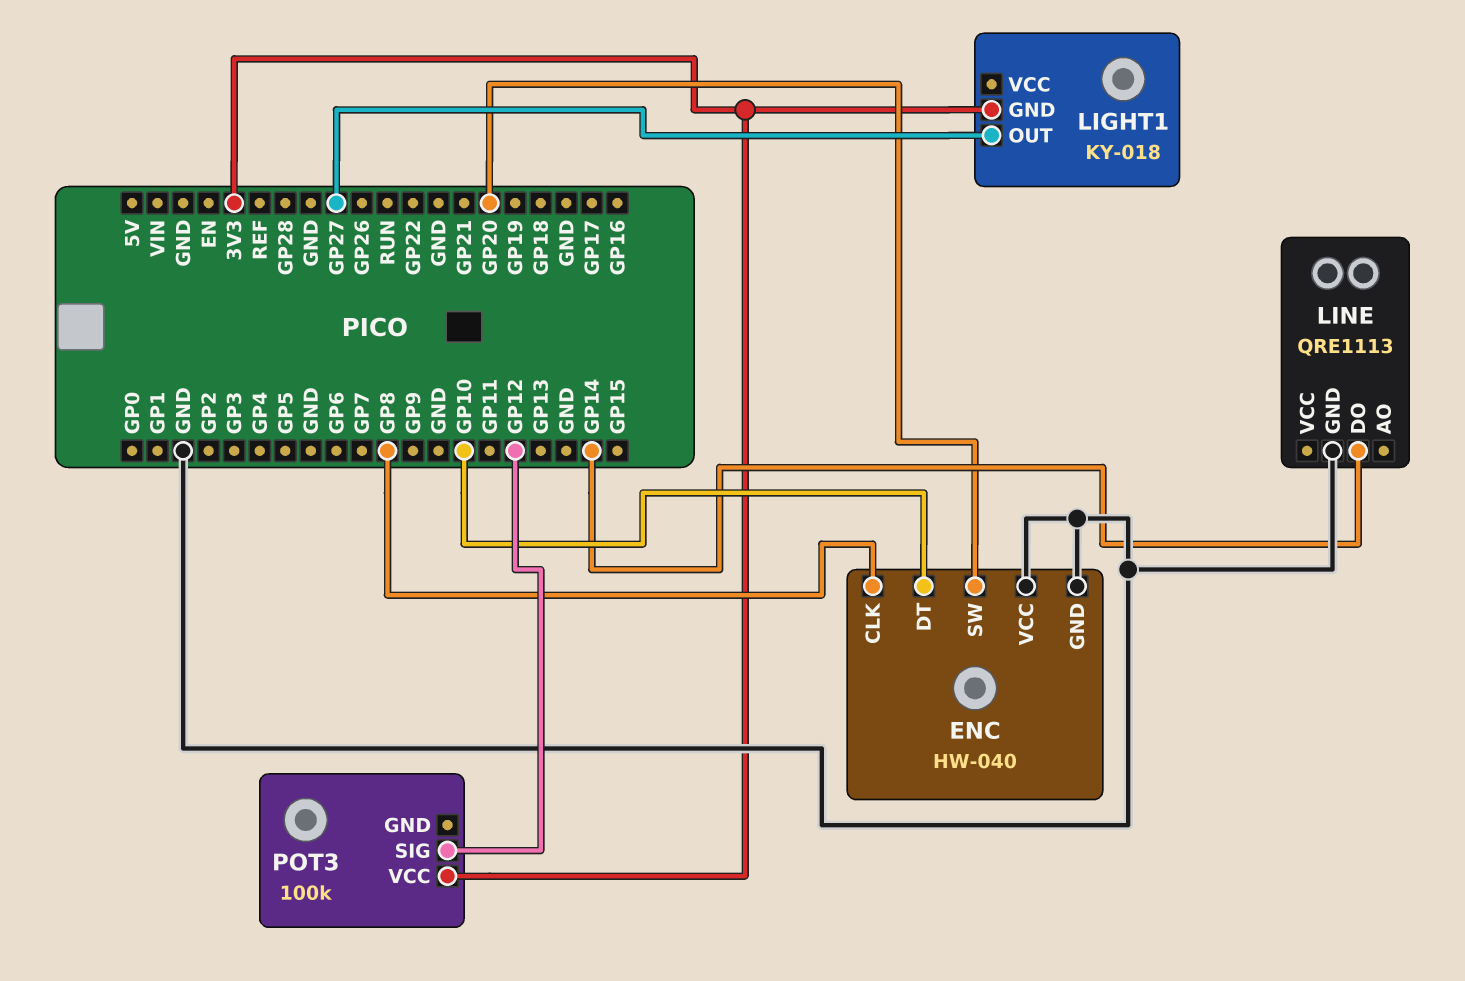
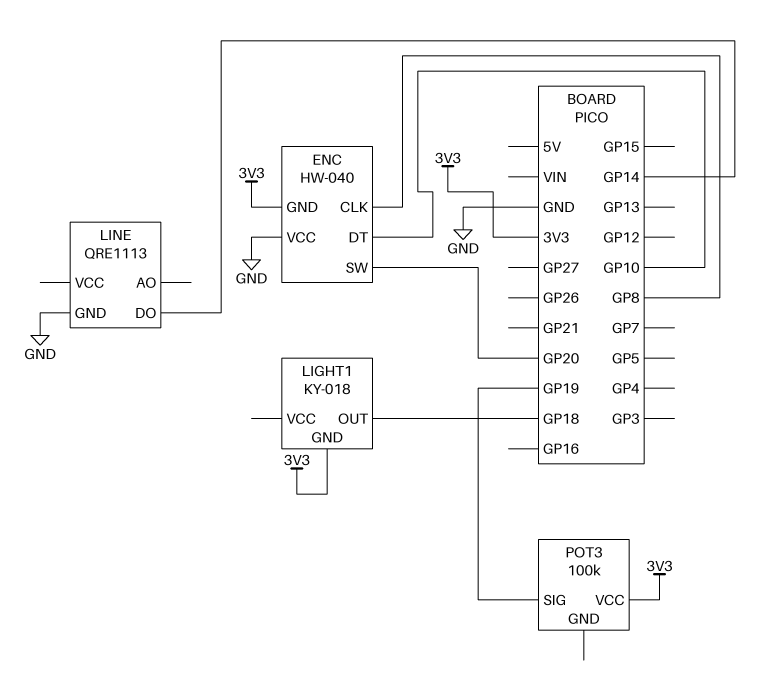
ENC pin GND: GND -> 3V3
LIGHT1 pin OUT: GP27 -> GP18
POT3 pin SIG: GP12 -> GP19

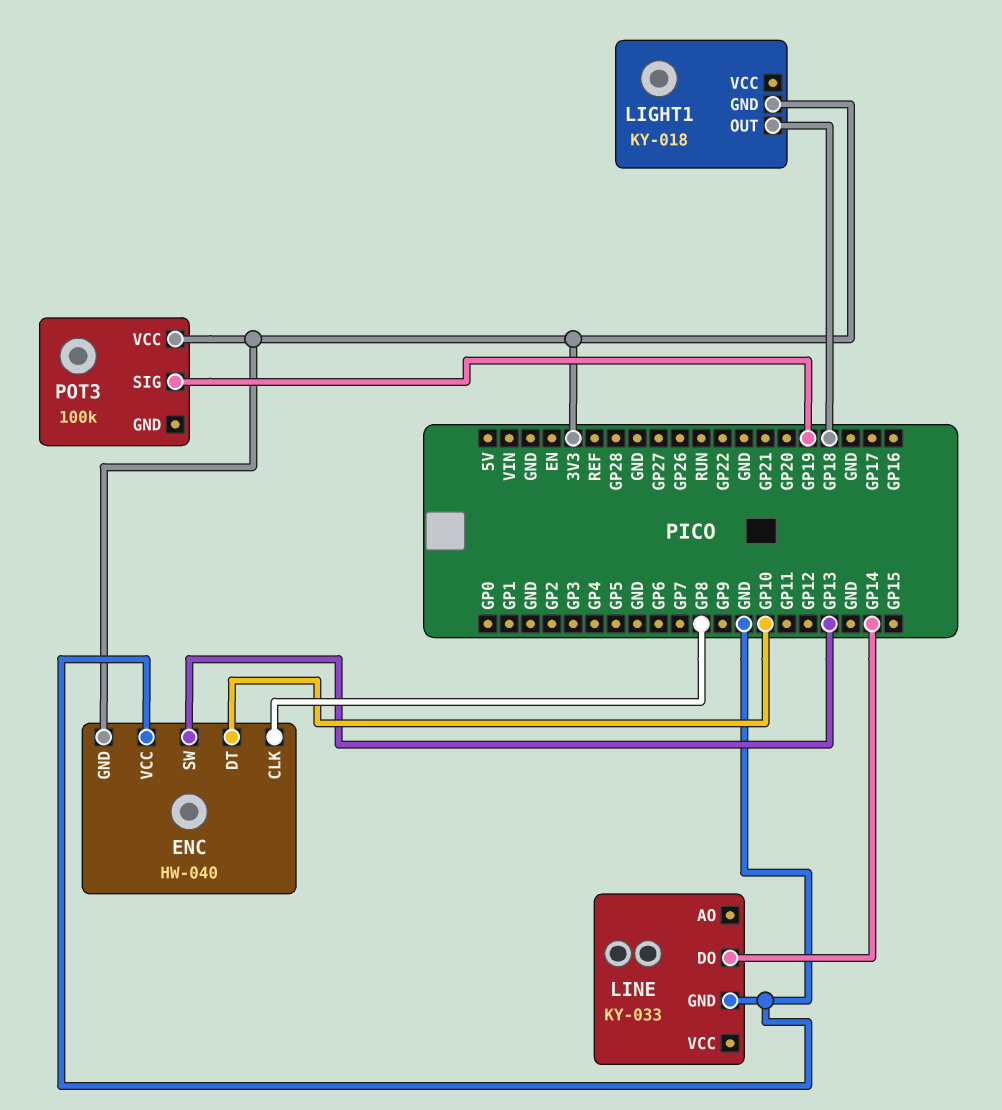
ENC pin SW: GP20 -> GP13
LINE: QRE1113 -> KY-033

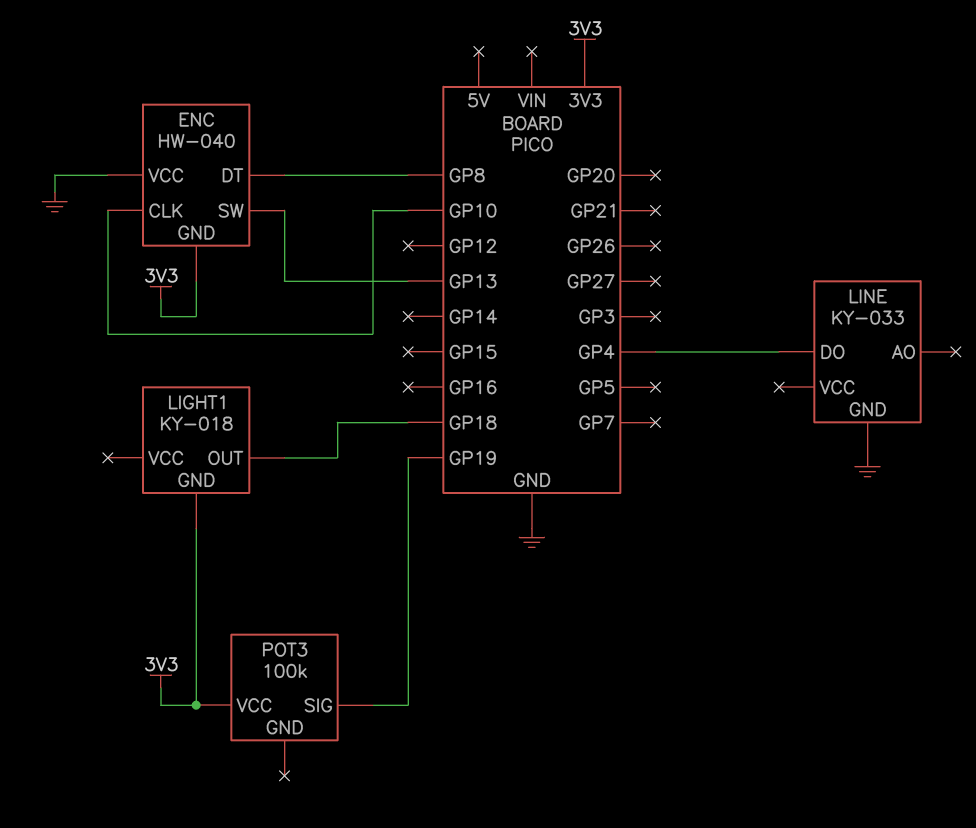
ENC pin CLK: GP8 -> GP10
ENC pin DT: GP10 -> GP8
LINE pin DO: GP14 -> GP4

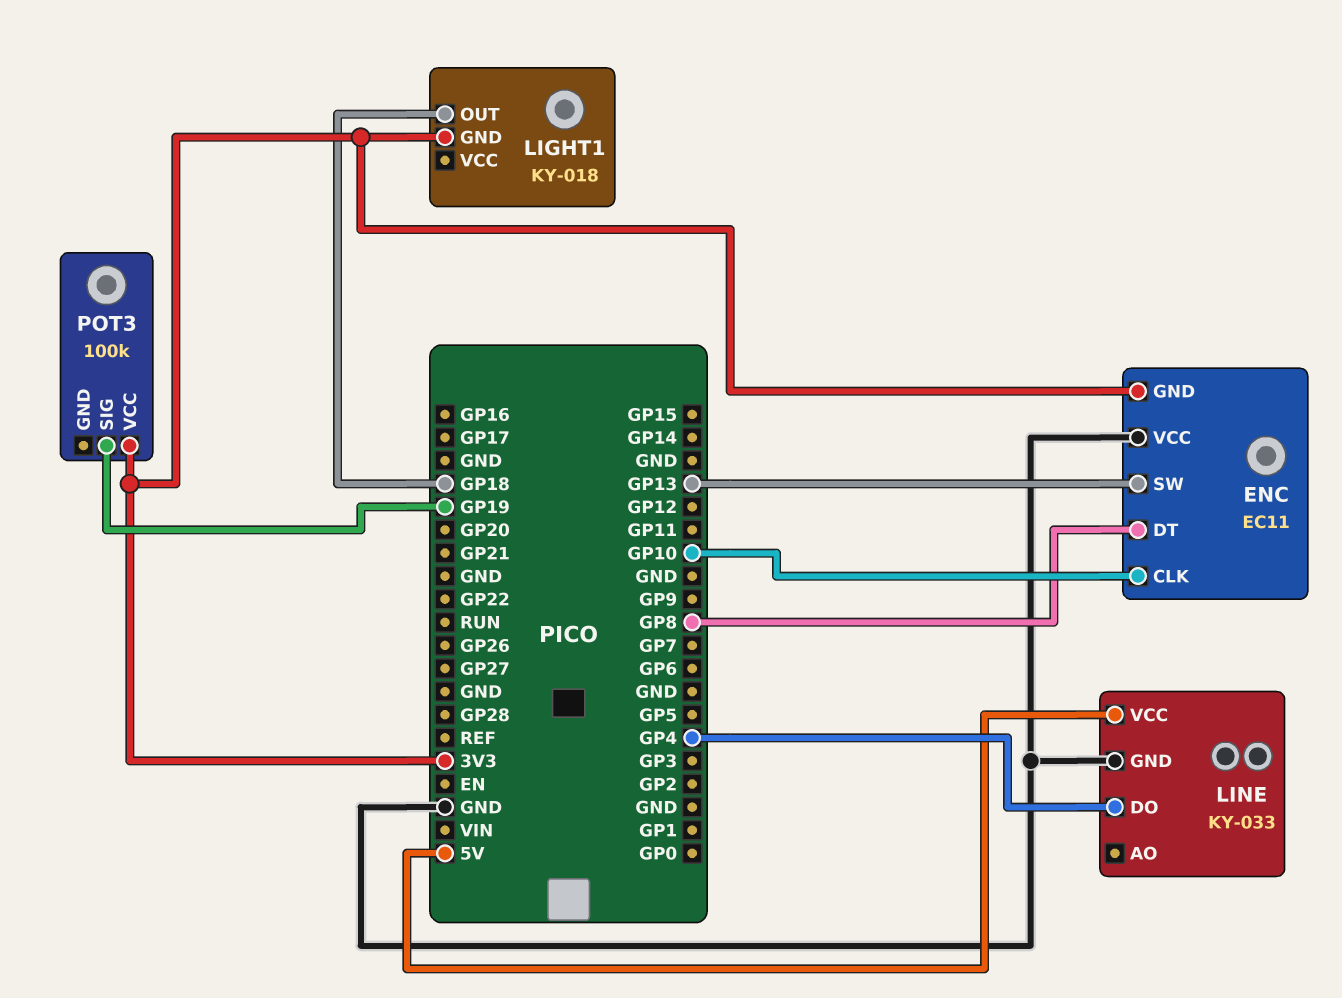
ENC: HW-040 -> EC11
LINE pin VCC: none -> 5V

